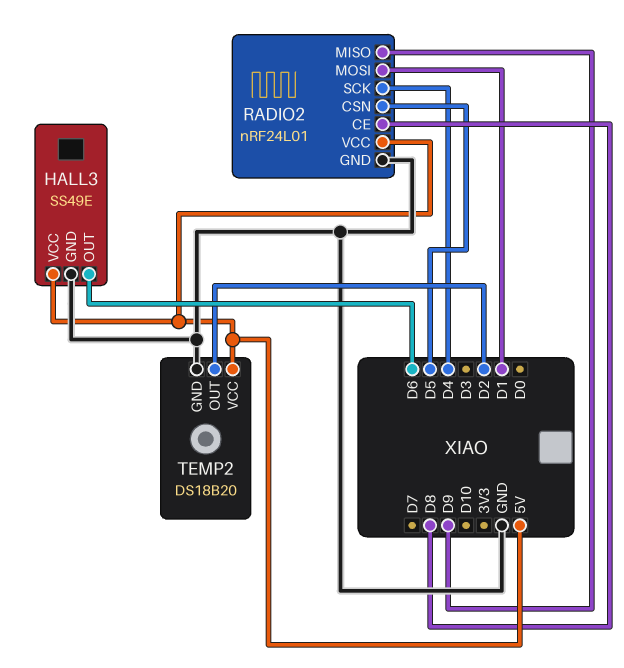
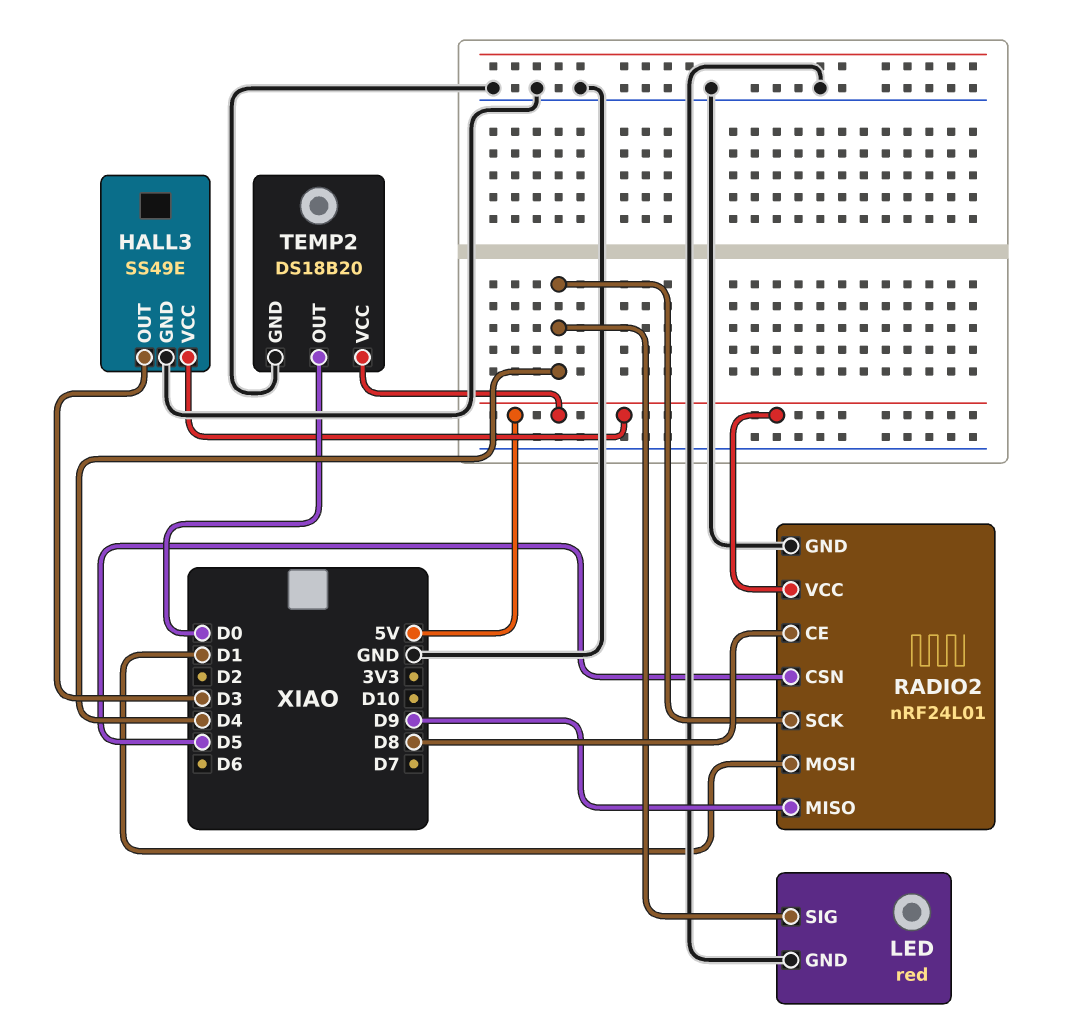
HALL3 pin OUT: D6 -> D3
LED: none -> red
LED pin GND: none -> GND
LED pin SIG: none -> D4
TEMP2 pin OUT: D2 -> D0

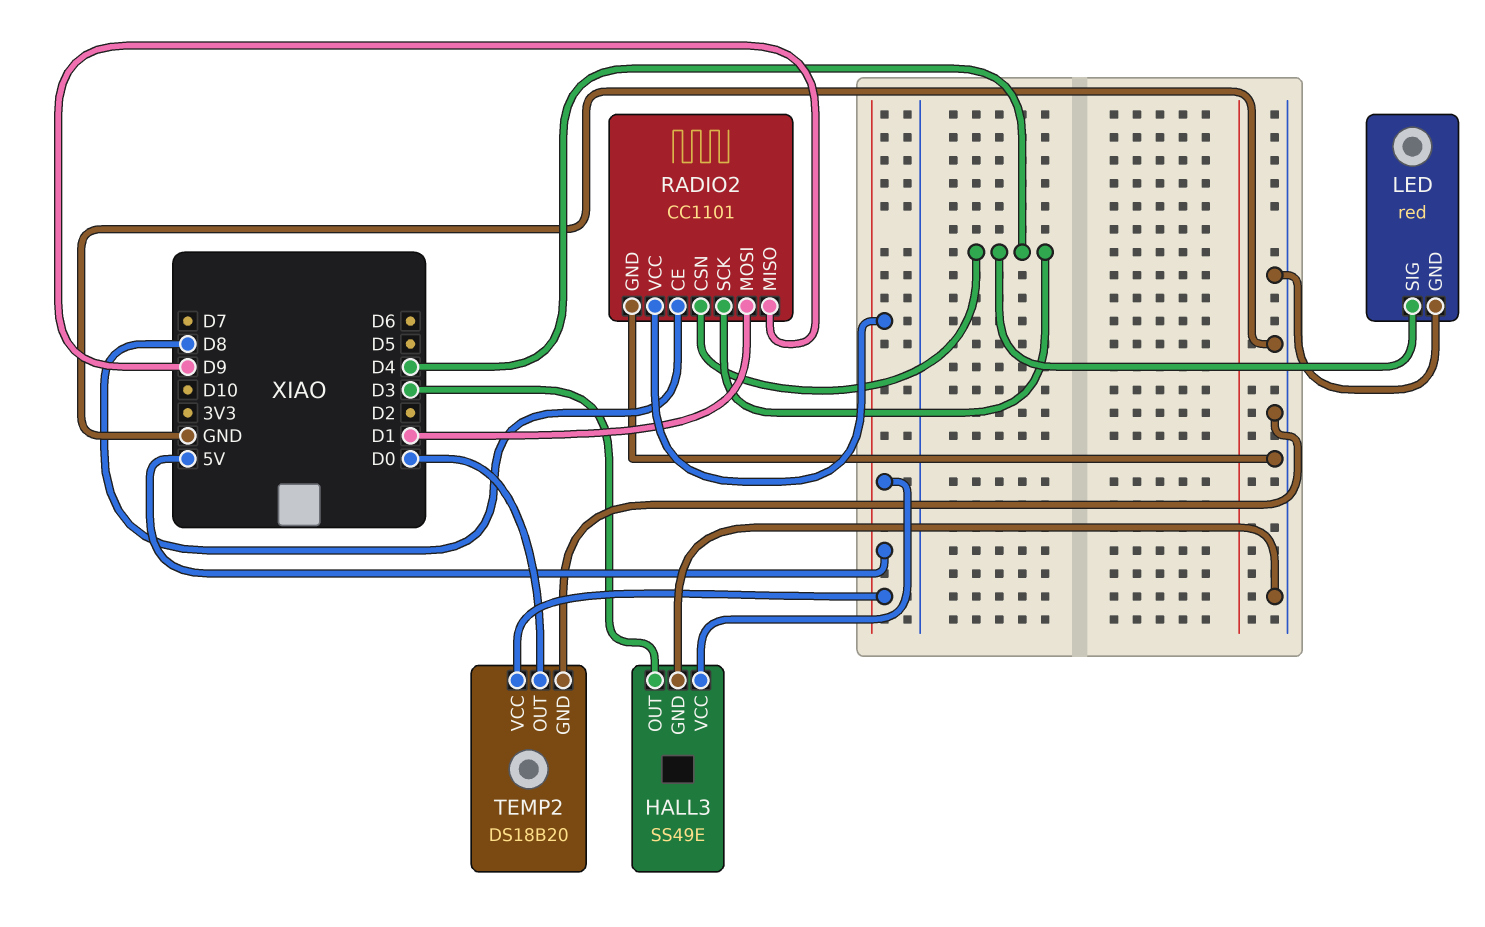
RADIO2: nRF24L01 -> CC1101
RADIO2 pin CSN: D5 -> D4

